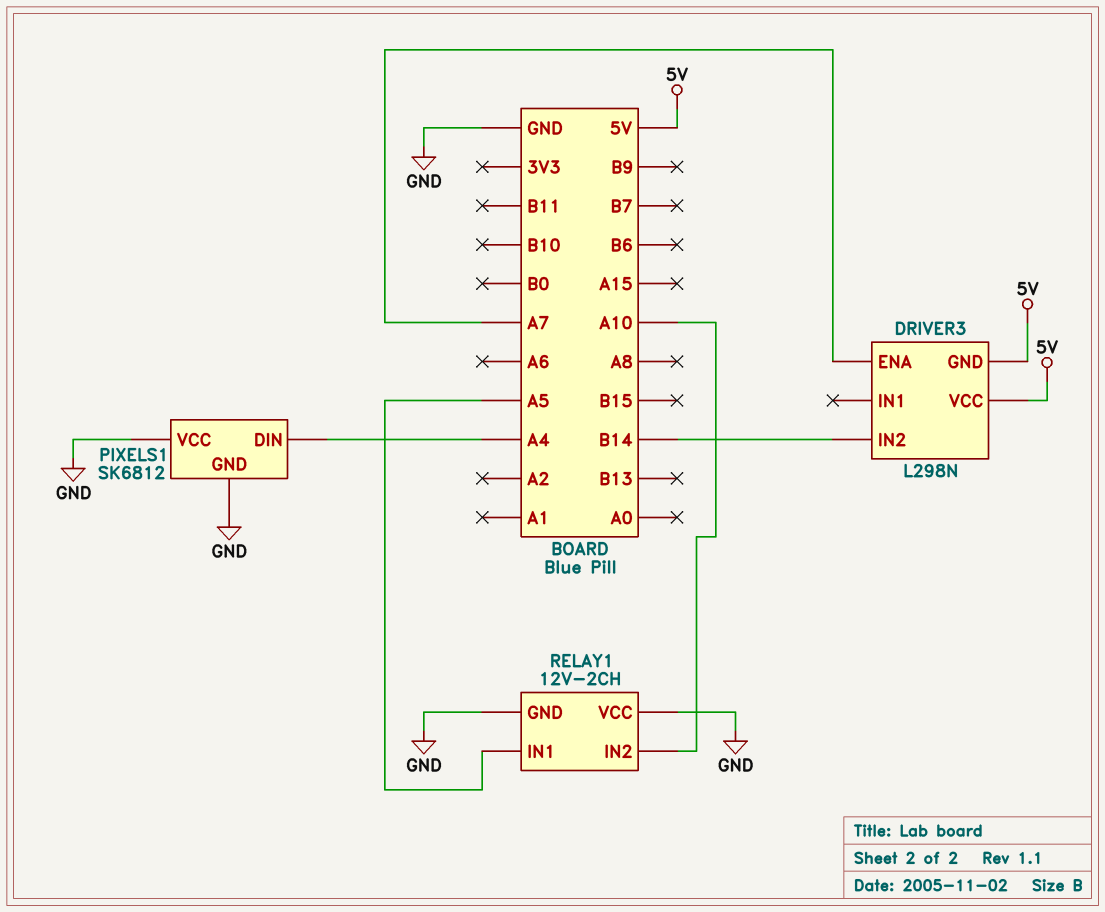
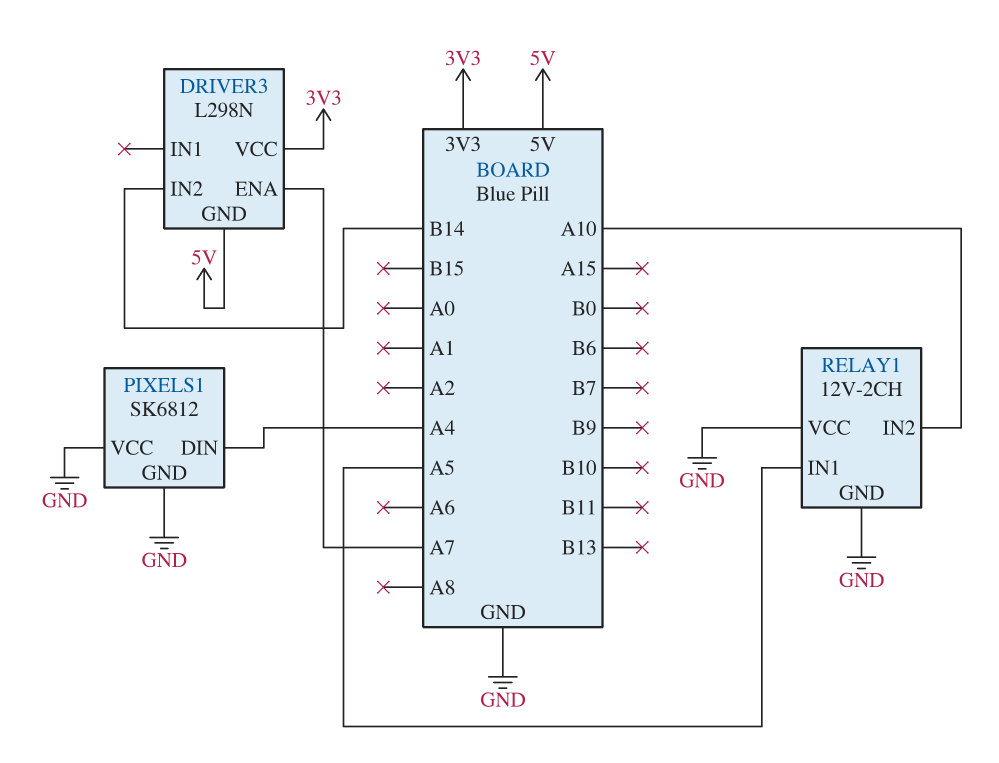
DRIVER3 pin VCC: 5V -> 3V3

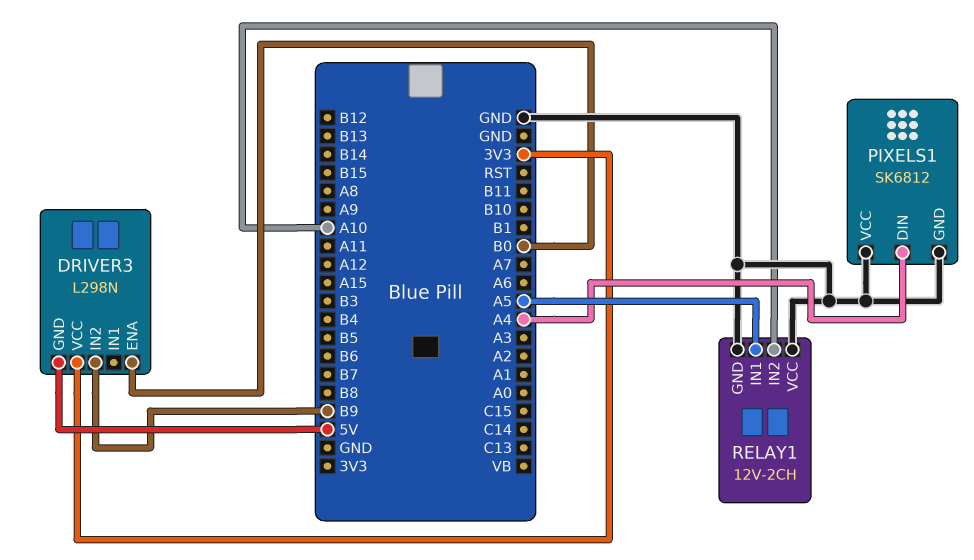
DRIVER3 pin ENA: A7 -> B0
DRIVER3 pin IN2: B14 -> B9

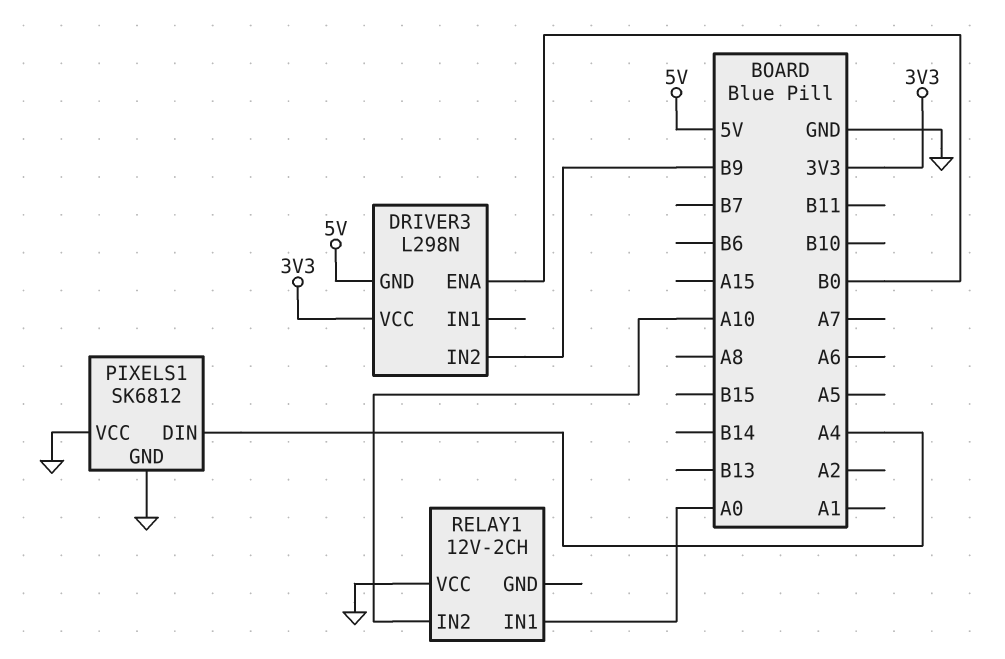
RELAY1 pin GND: GND -> none
RELAY1 pin IN1: A5 -> A0

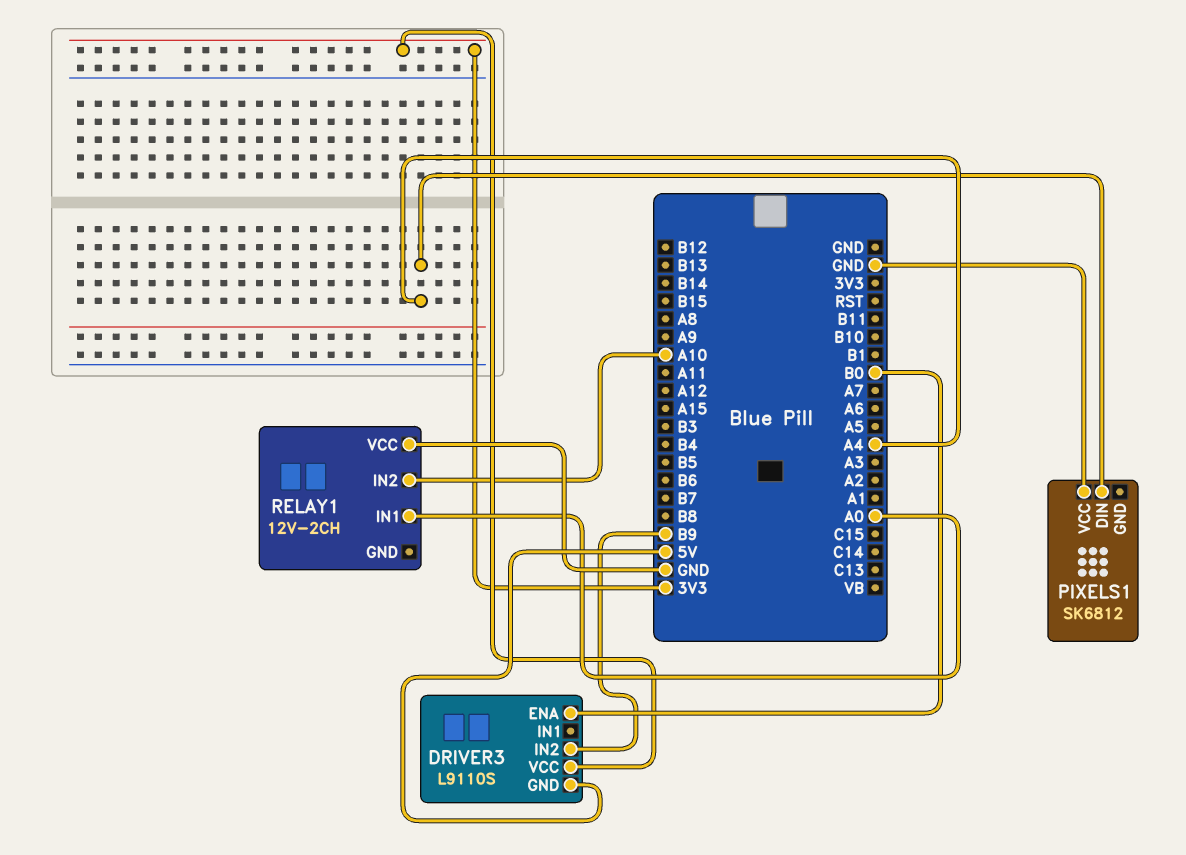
DRIVER3: L298N -> L9110S
PIXELS1 pin GND: GND -> none

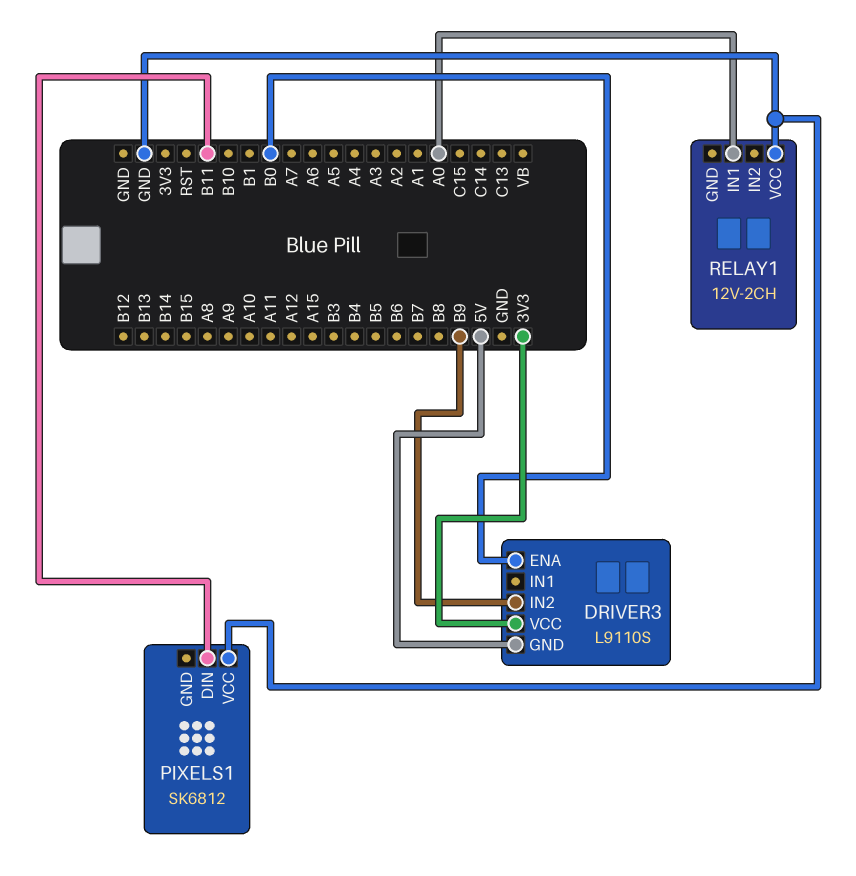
PIXELS1 pin DIN: A4 -> B11
RELAY1 pin IN2: A10 -> none

